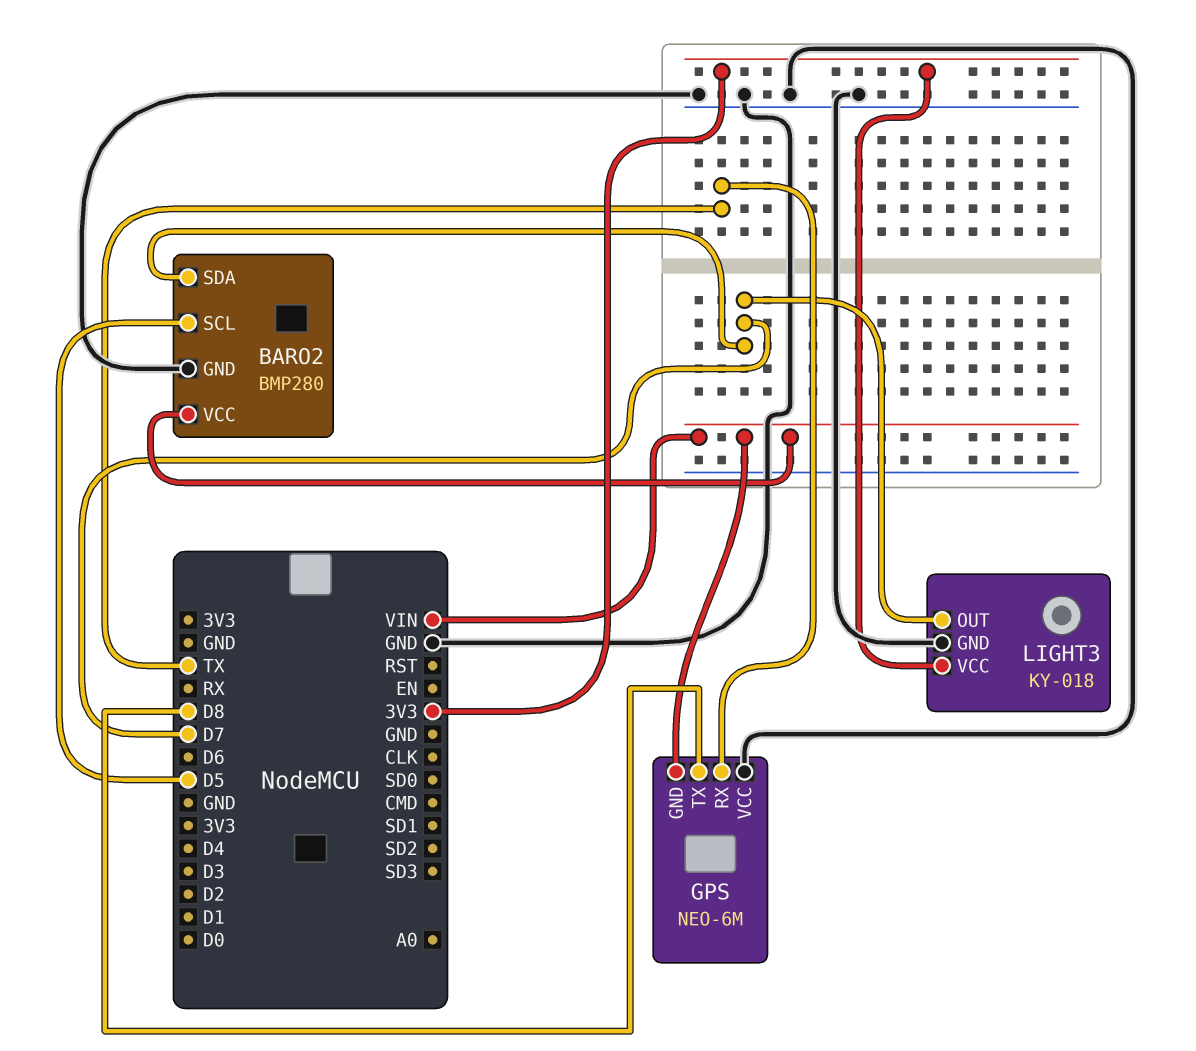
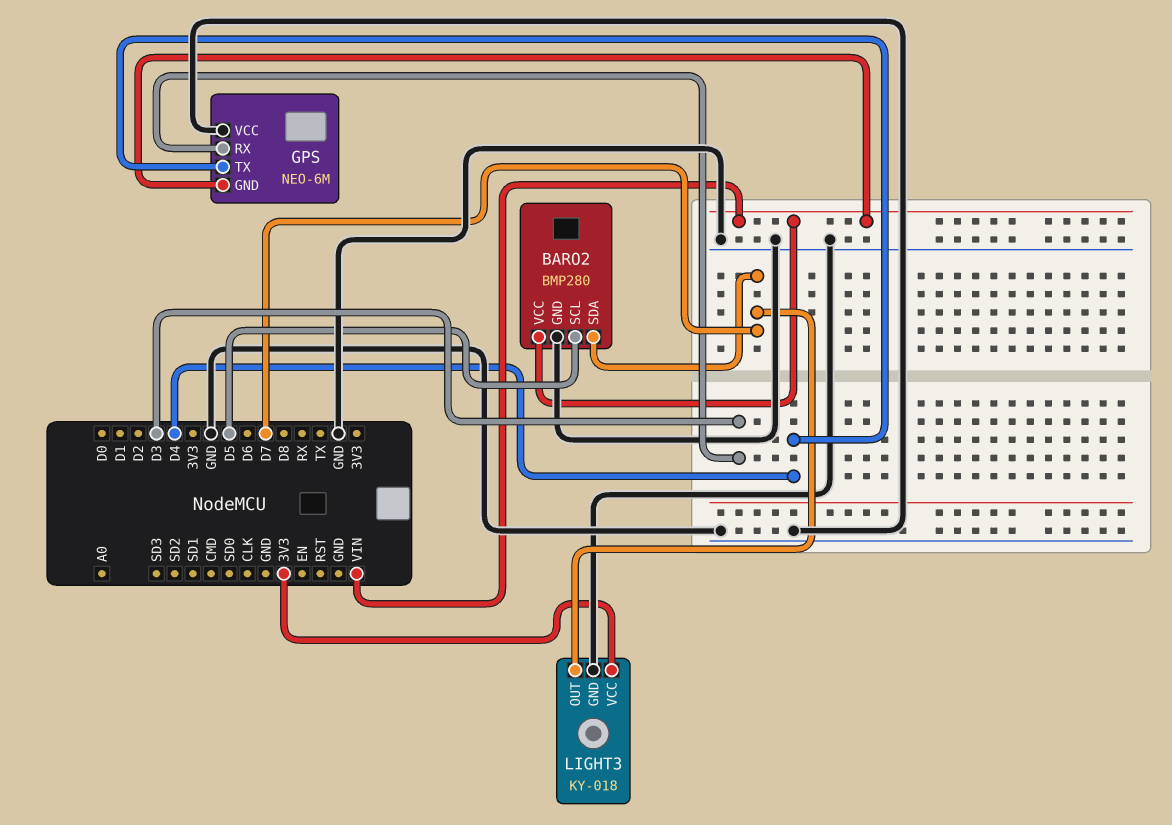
GPS pin RX: TX -> D3
GPS pin TX: D8 -> D4

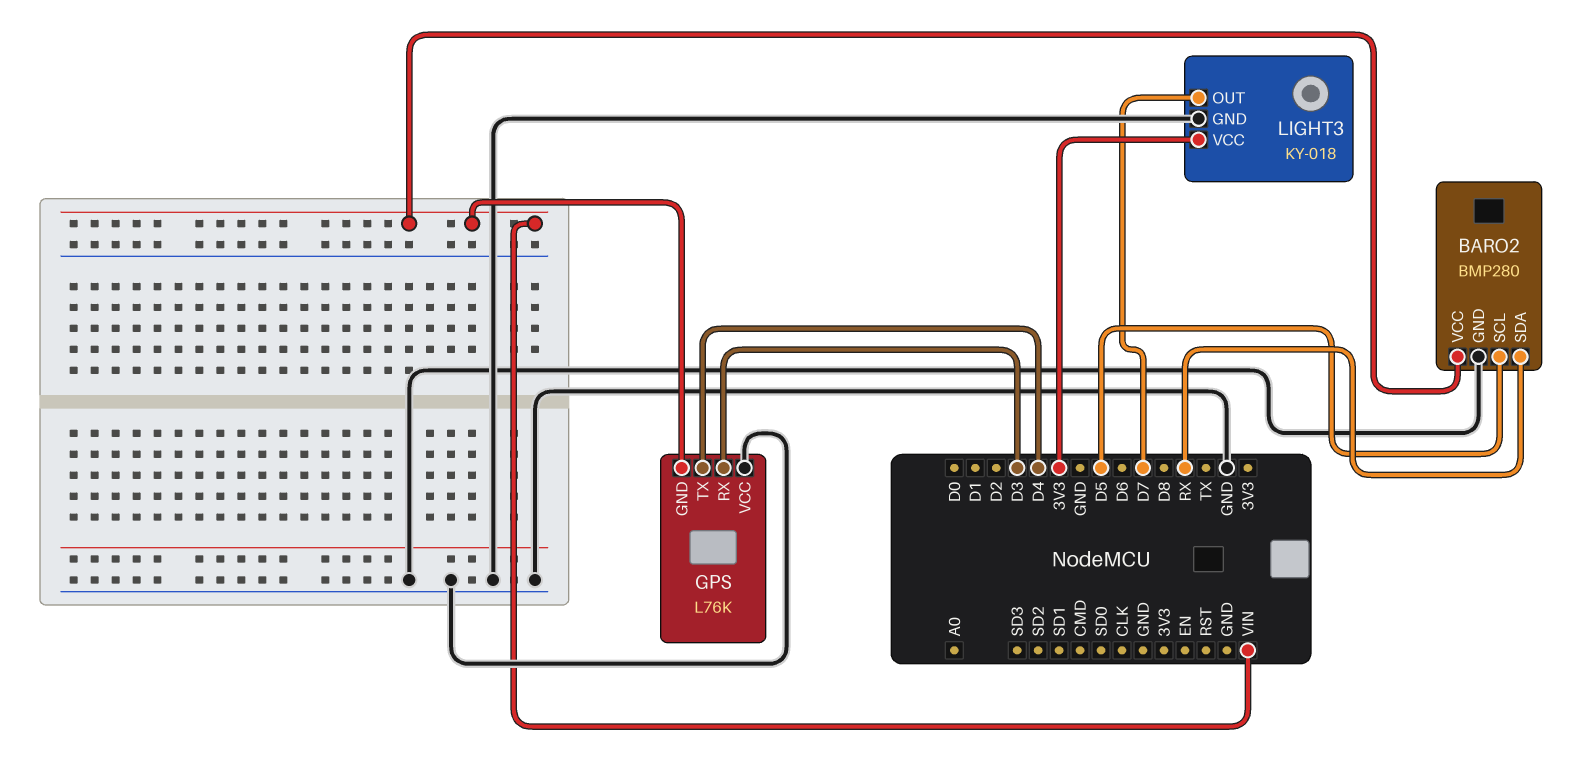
BARO2 pin SDA: D7 -> RX
GPS: NEO-6M -> L76K

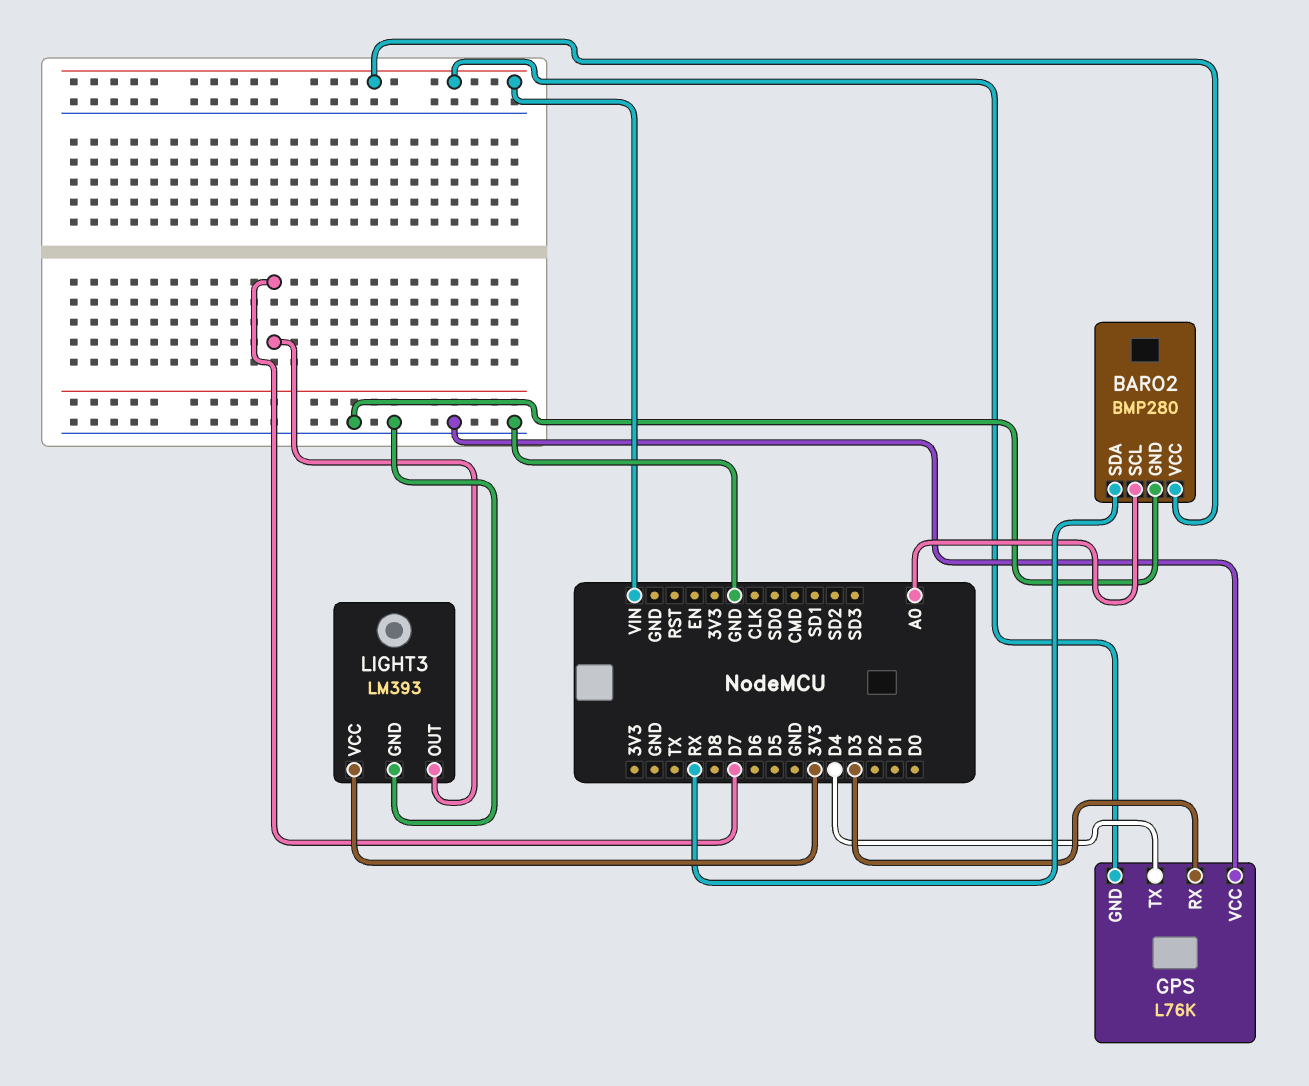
BARO2 pin SCL: D5 -> A0
LIGHT3: KY-018 -> LM393

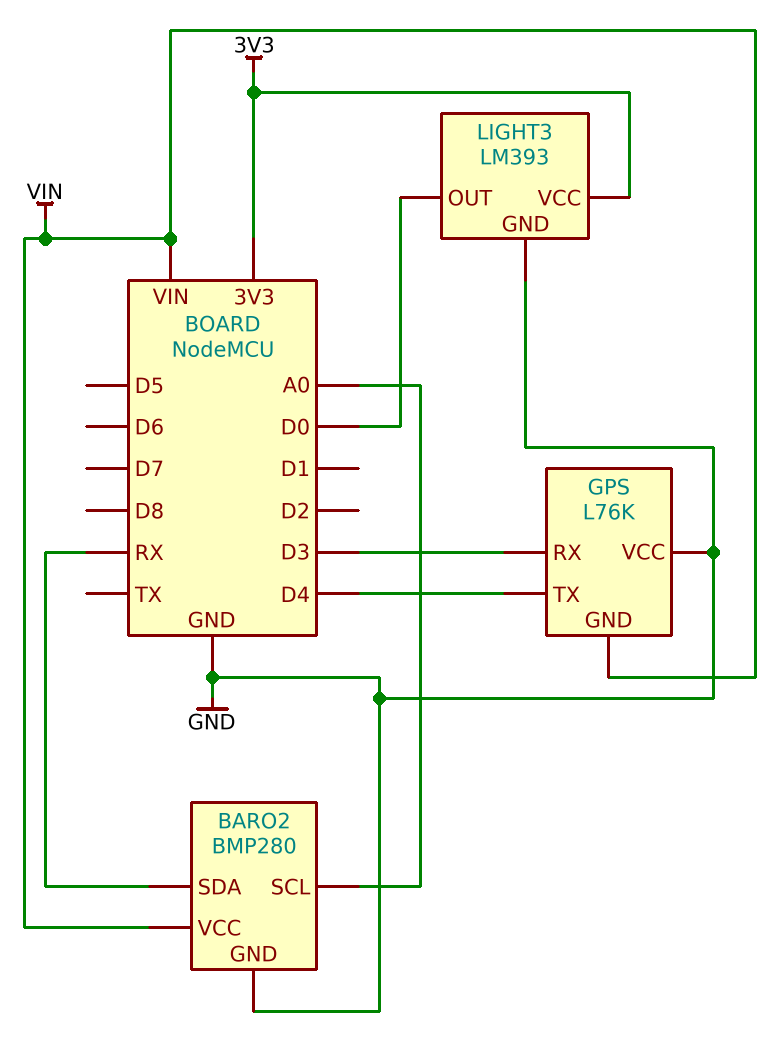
LIGHT3 pin OUT: D7 -> D0

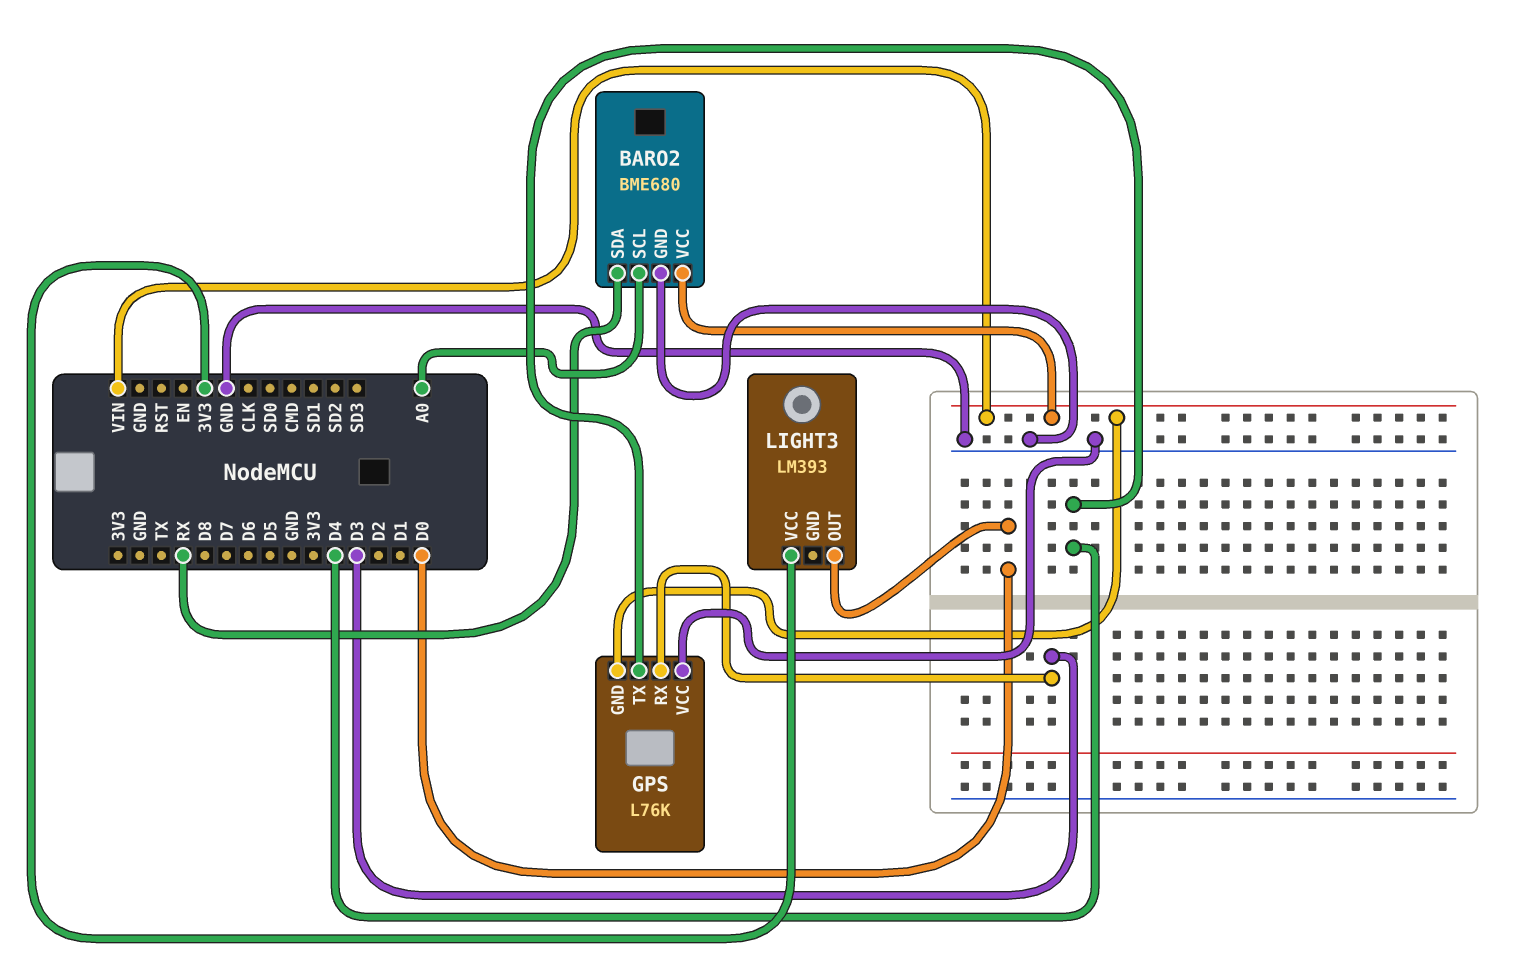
BARO2: BMP280 -> BME680
LIGHT3 pin GND: GND -> none

